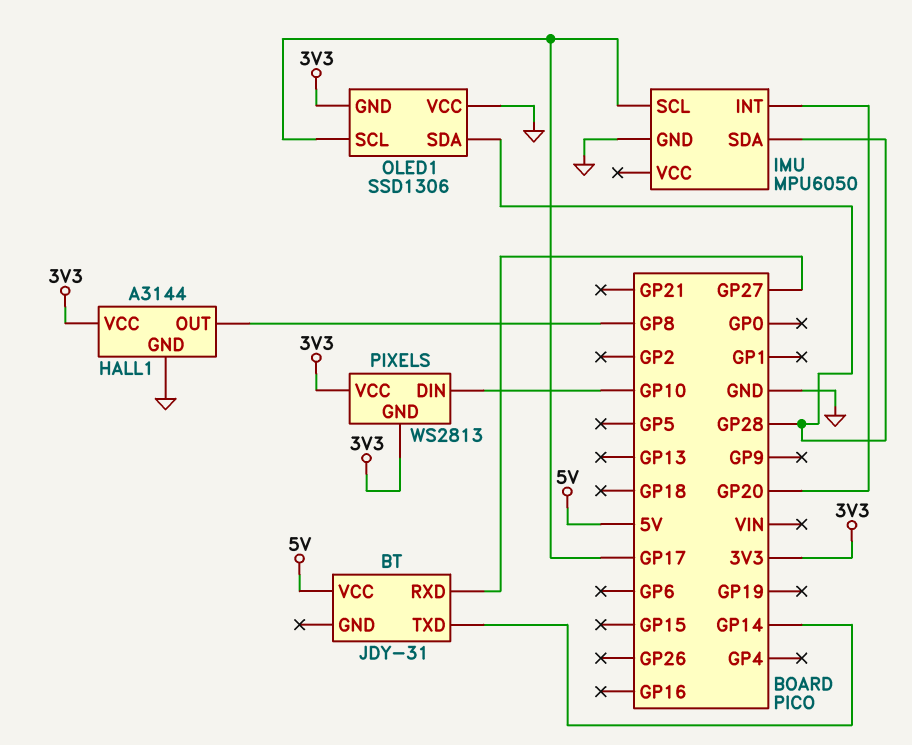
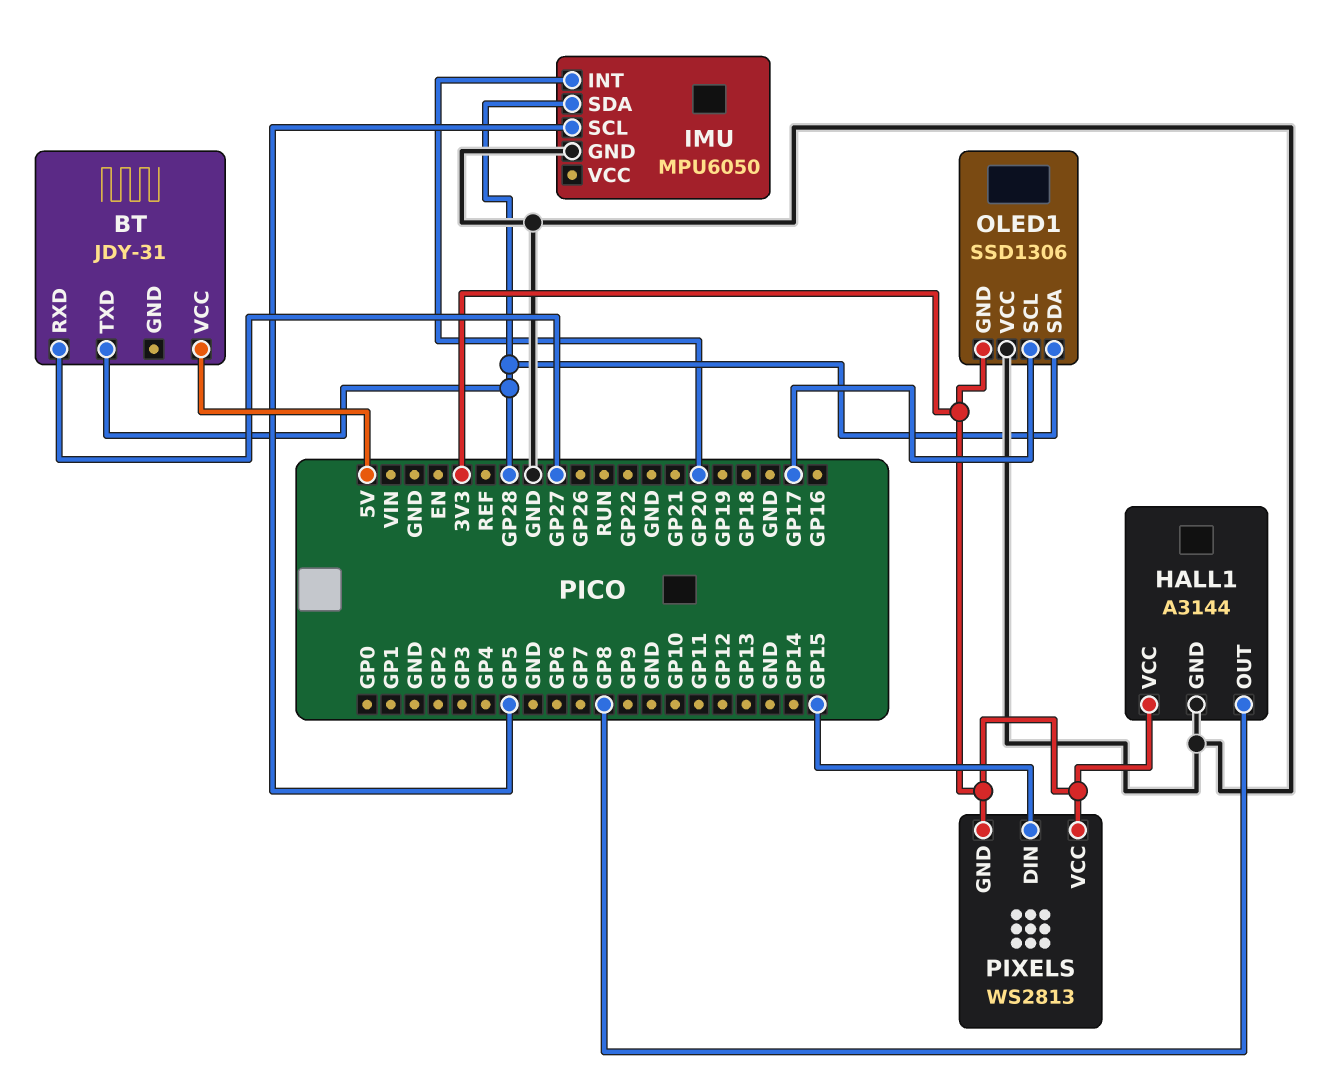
BT pin TXD: GP14 -> GP28
IMU pin SCL: GP17 -> GP5
PIXELS pin DIN: GP10 -> GP15

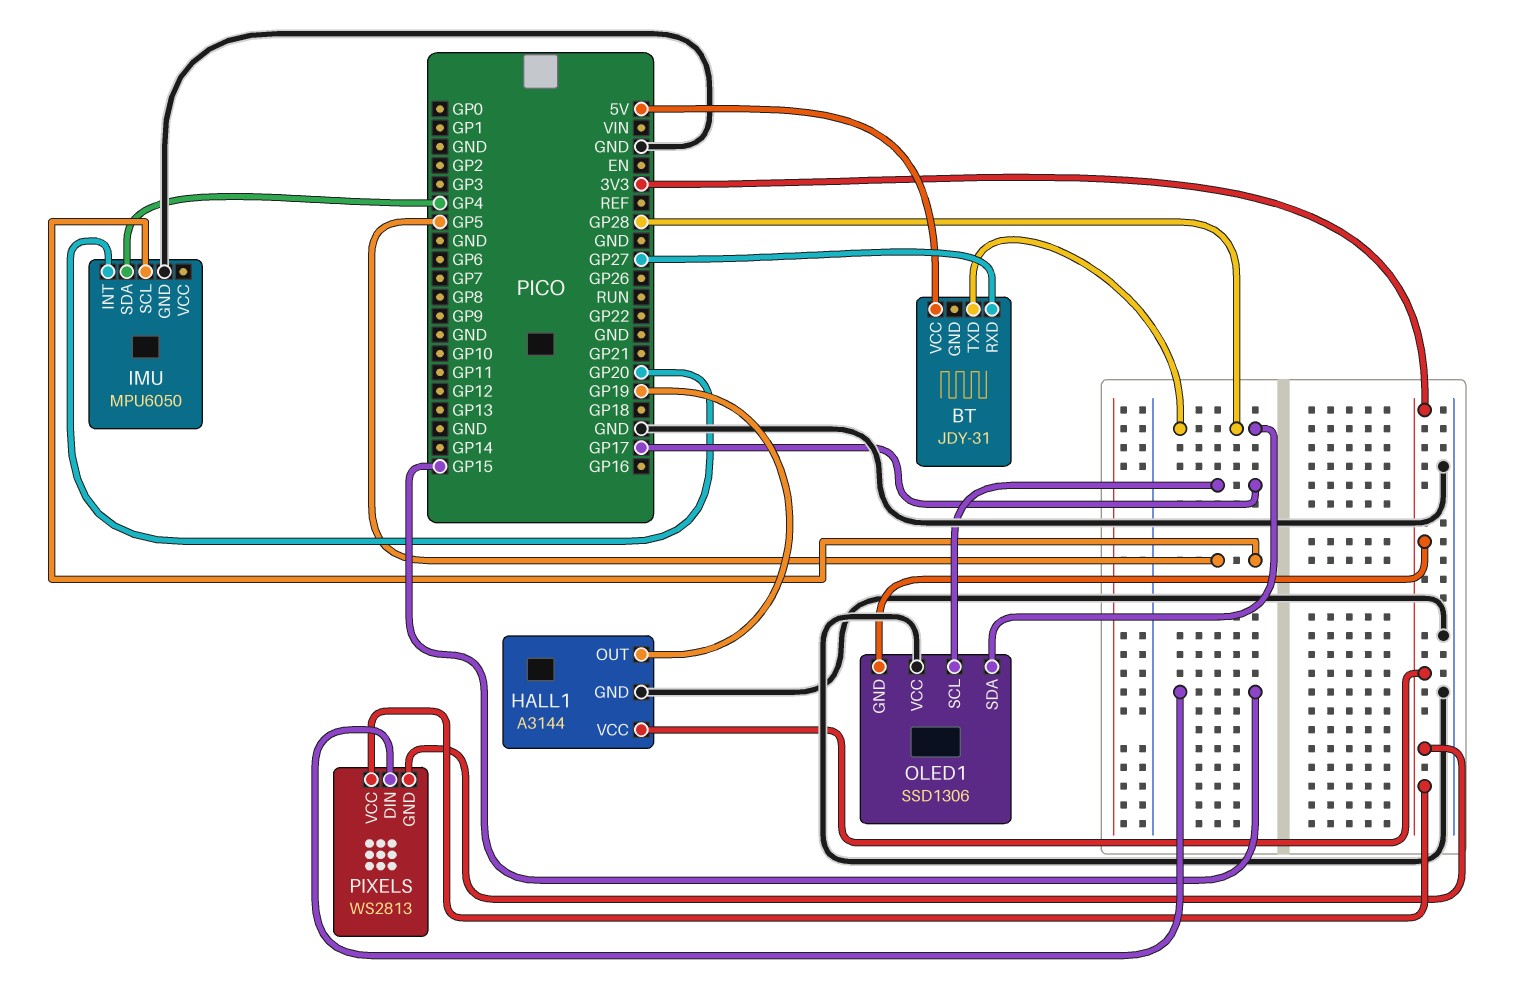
HALL1 pin OUT: GP8 -> GP19
IMU pin SDA: GP28 -> GP4

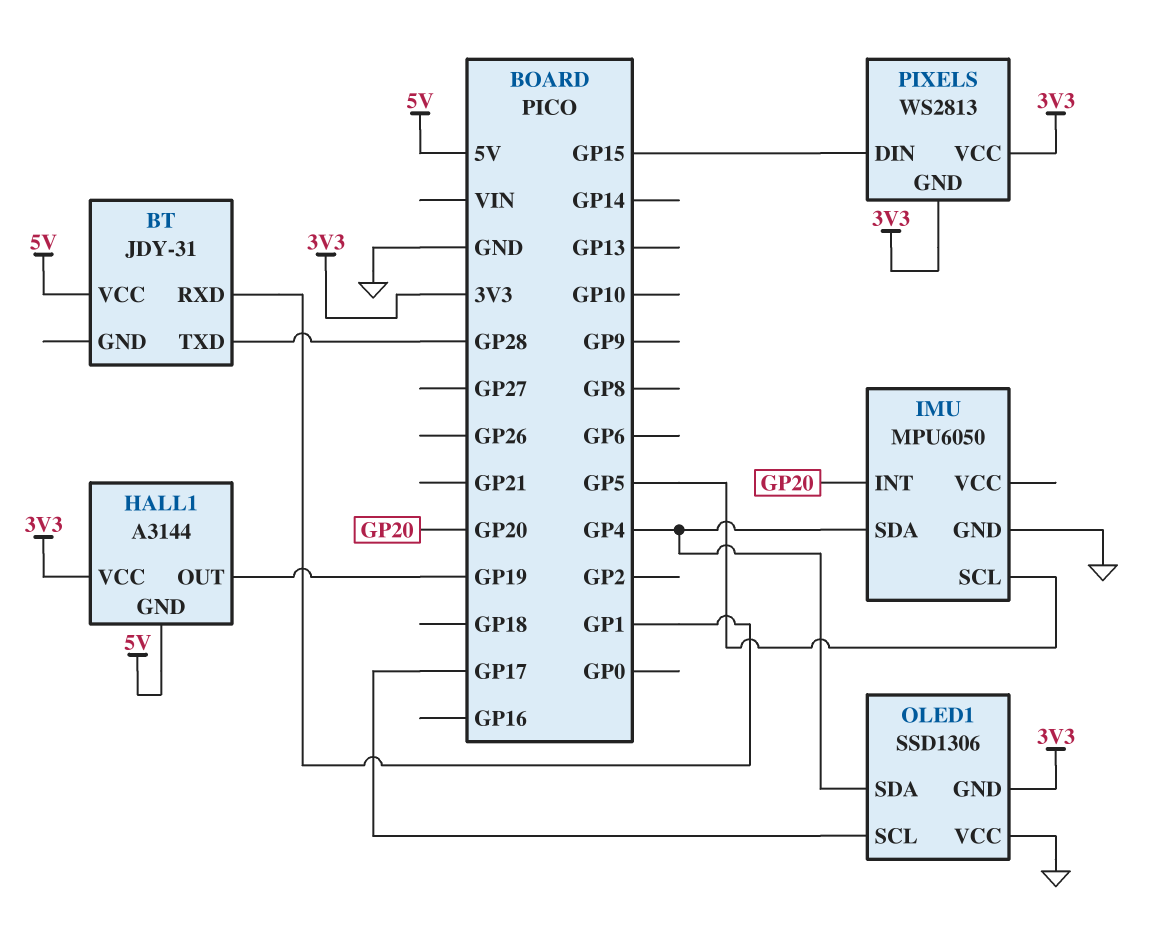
BT pin RXD: GP27 -> GP1
HALL1 pin GND: GND -> 5V
OLED1 pin SDA: GP28 -> GP4

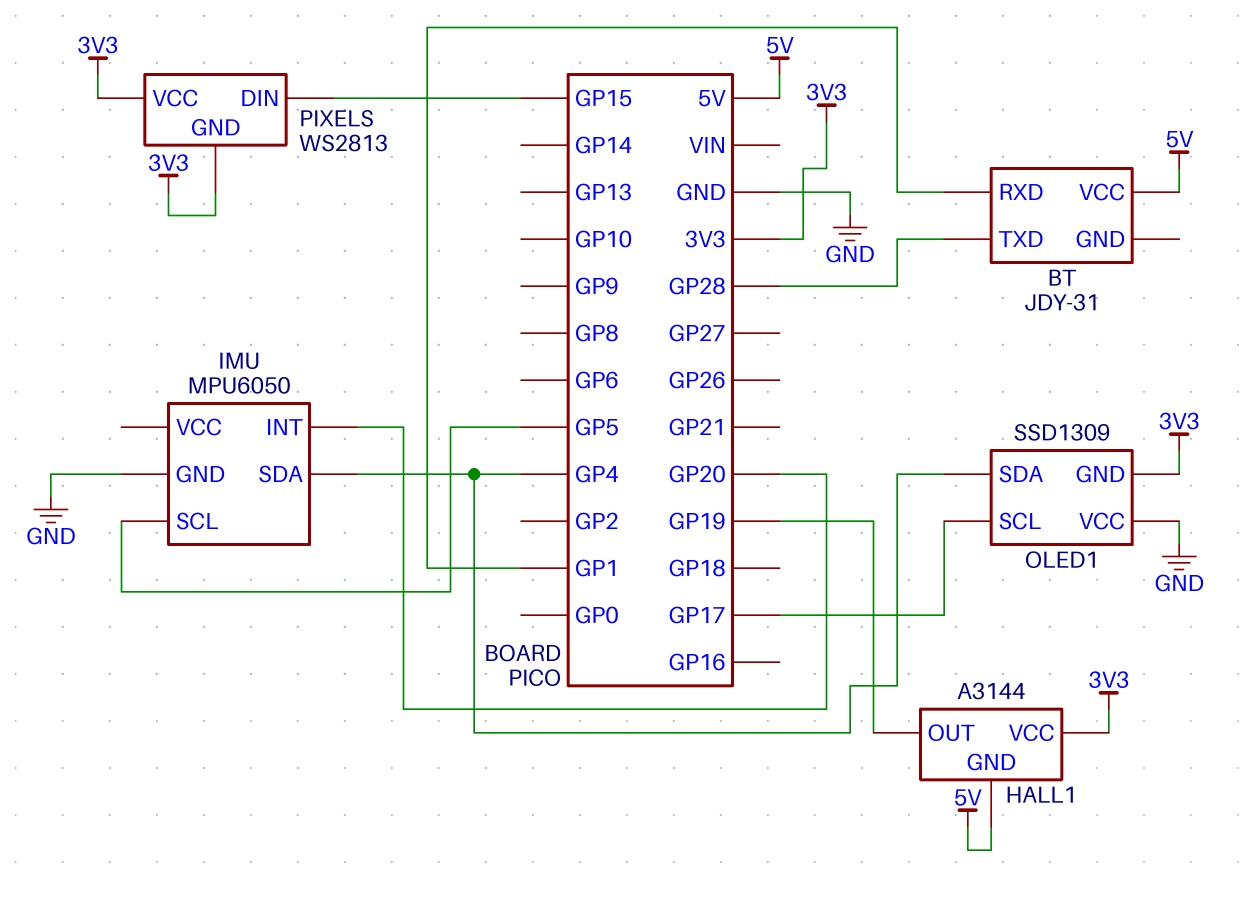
OLED1: SSD1306 -> SSD1309

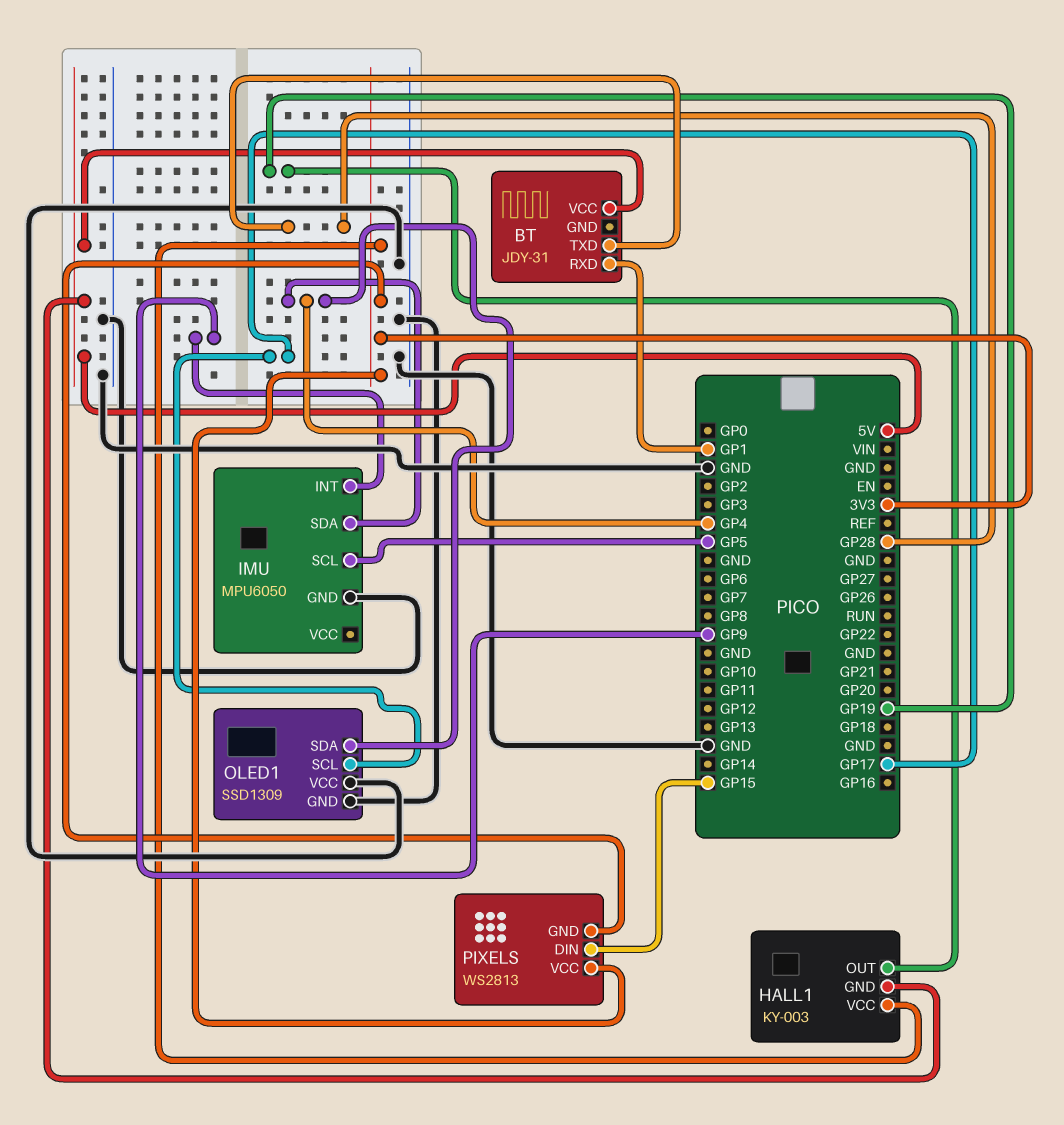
HALL1: A3144 -> KY-003
IMU pin INT: GP20 -> GP9
OLED1 pin GND: 3V3 -> GND

